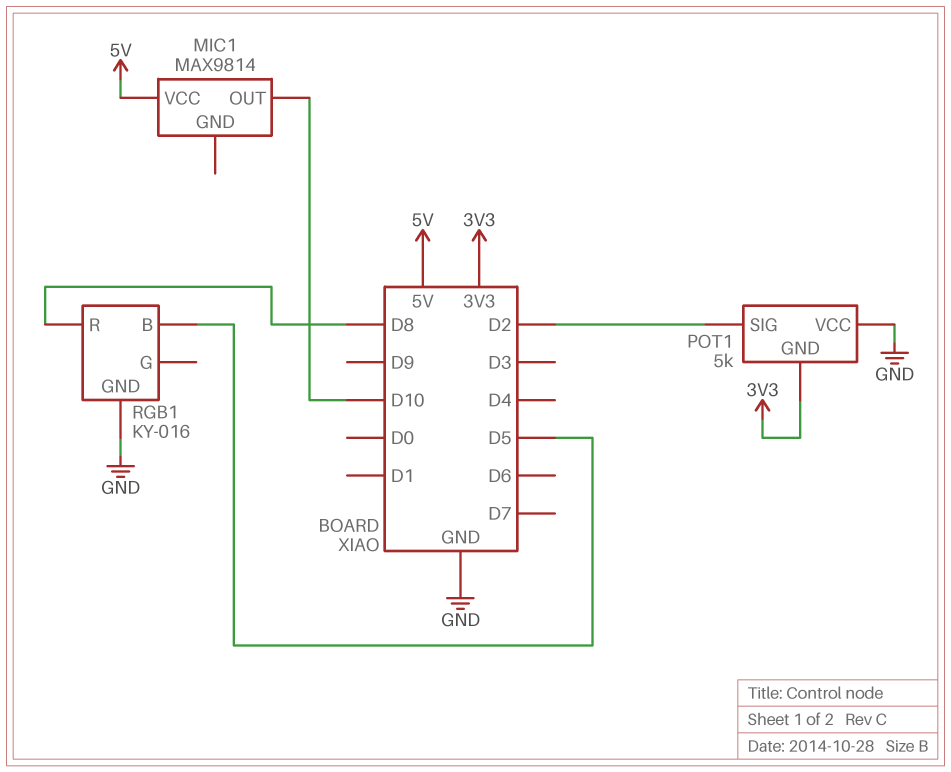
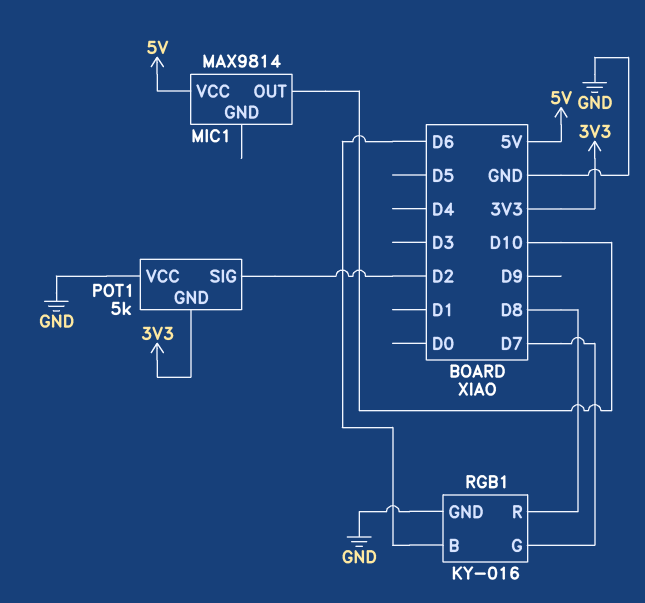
RGB1 pin B: D5 -> D6
RGB1 pin G: none -> D7

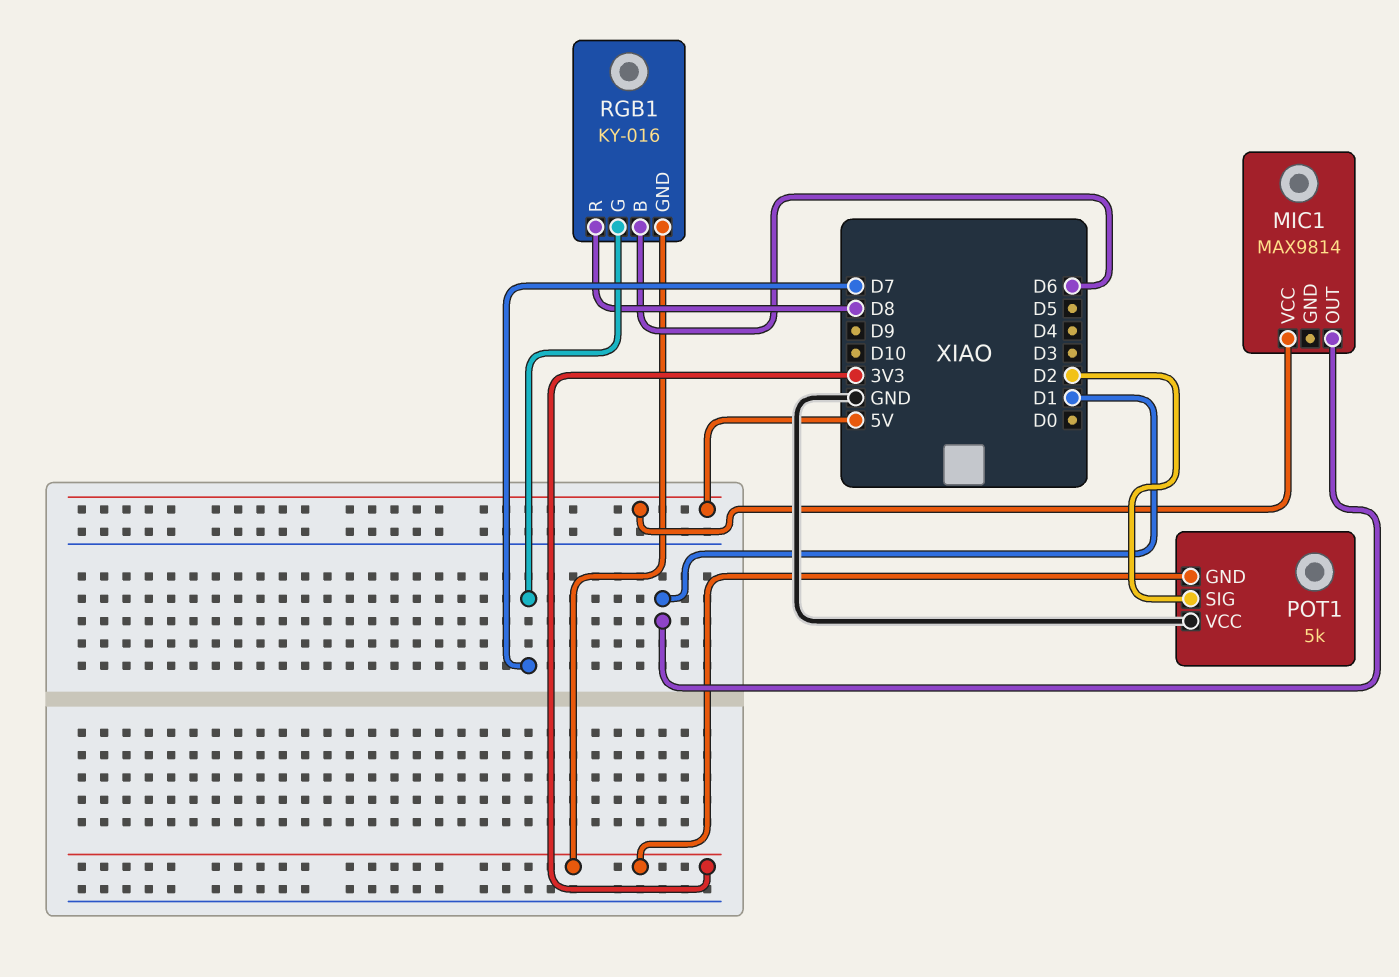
MIC1 pin OUT: D10 -> D1
RGB1 pin GND: GND -> 3V3

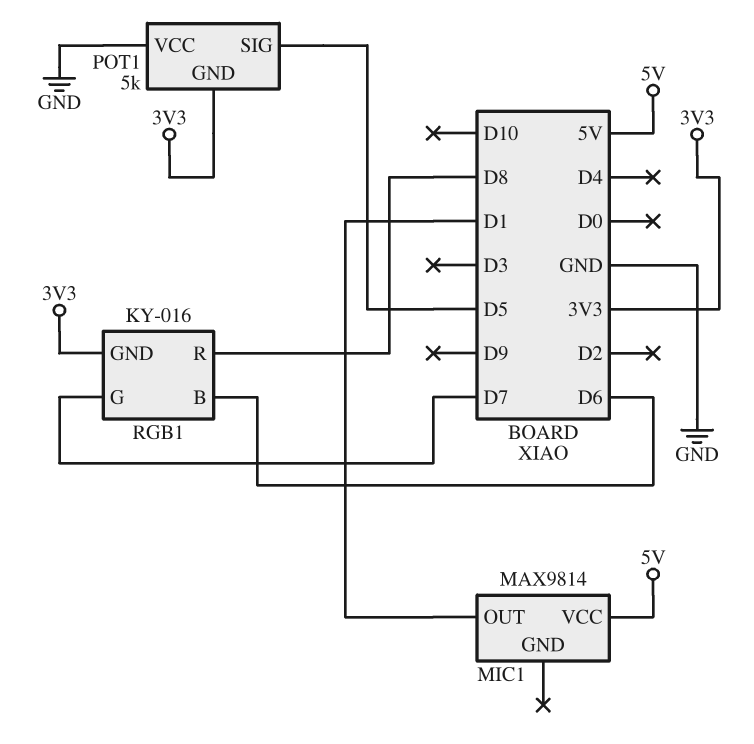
POT1 pin SIG: D2 -> D5

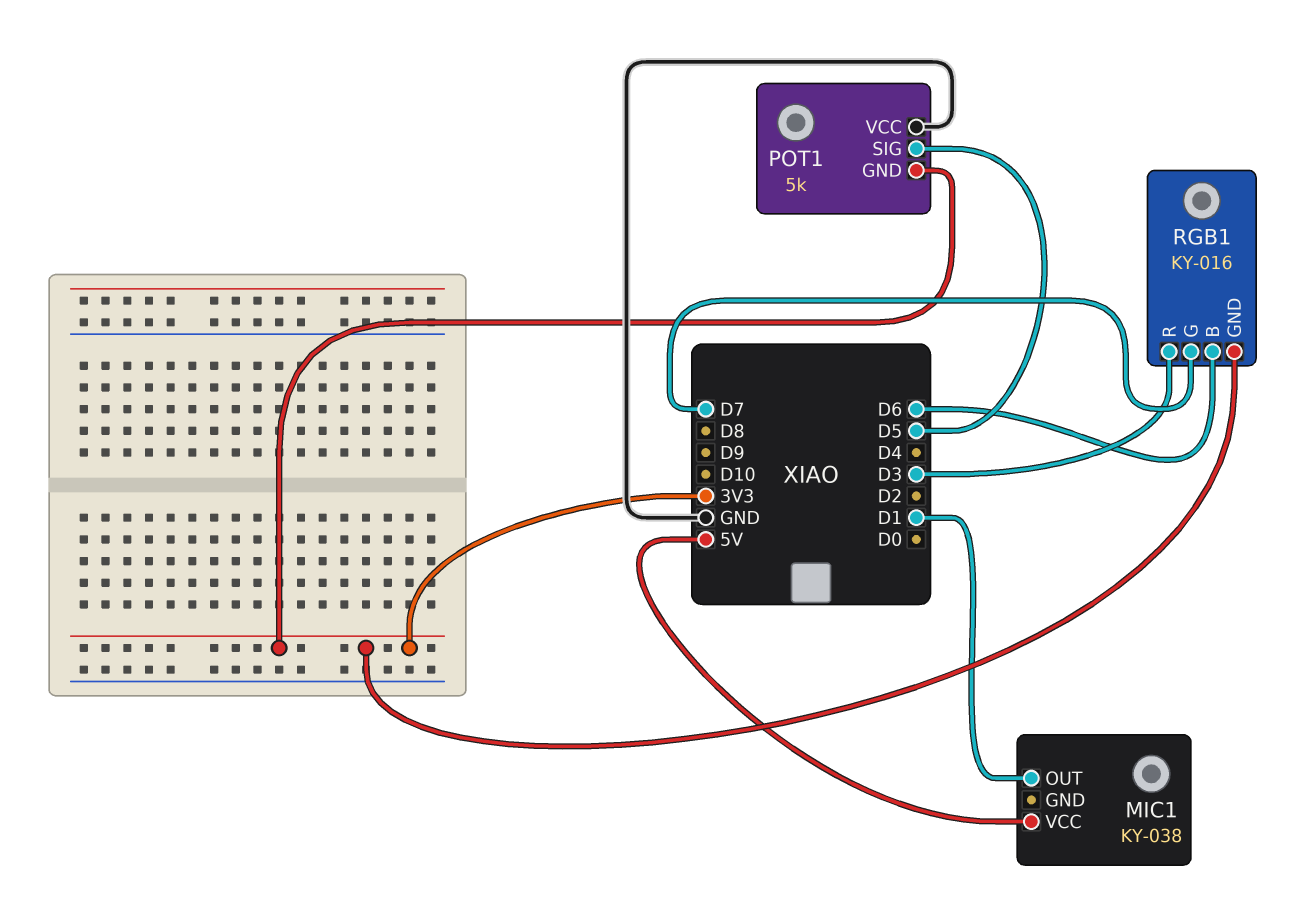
MIC1: MAX9814 -> KY-038
RGB1 pin R: D8 -> D3

